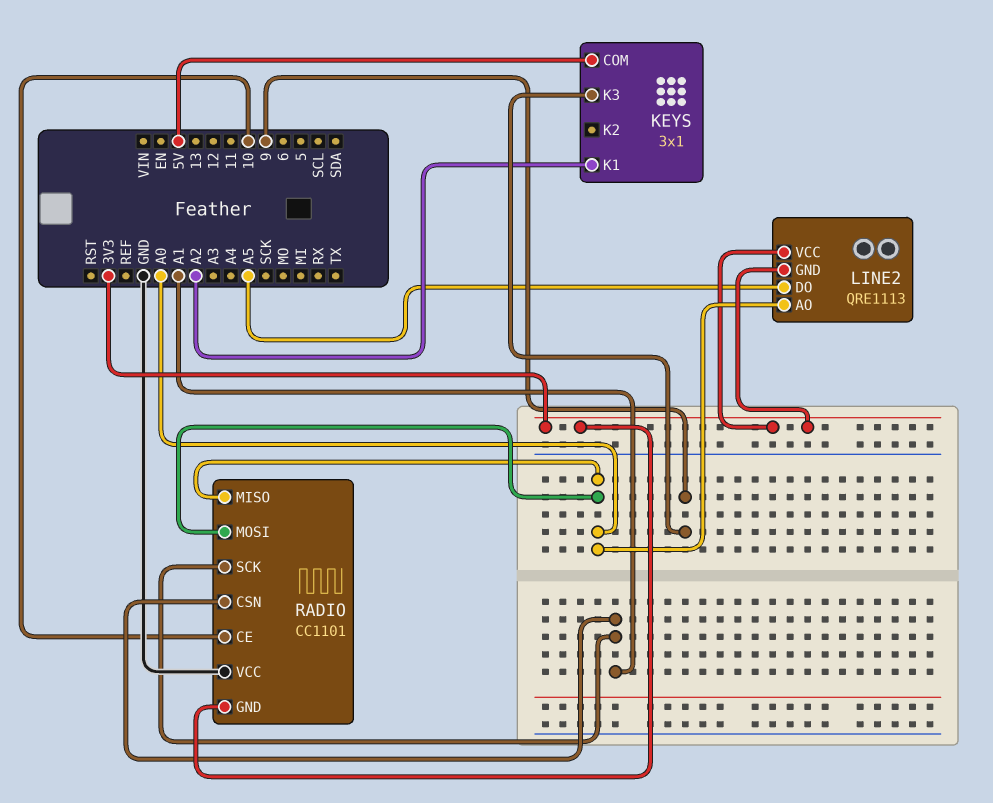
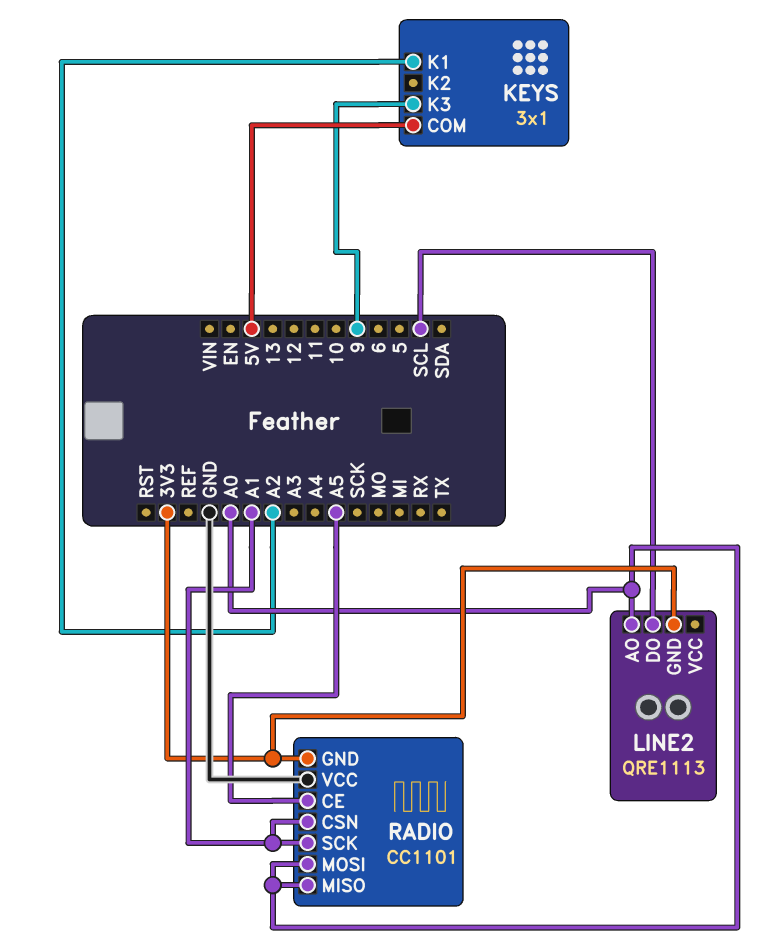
LINE2 pin DO: A5 -> SCL
LINE2 pin VCC: 3V3 -> none
RADIO pin CE: 10 -> A5

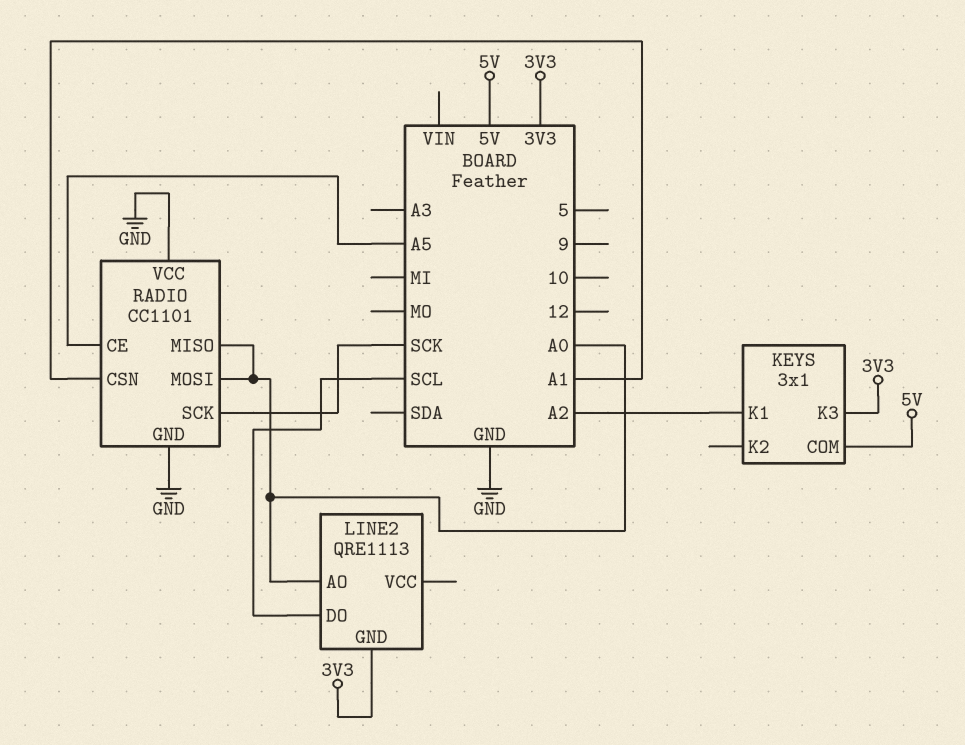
KEYS pin K3: 9 -> 3V3
RADIO pin GND: 3V3 -> GND
RADIO pin SCK: A1 -> SCK

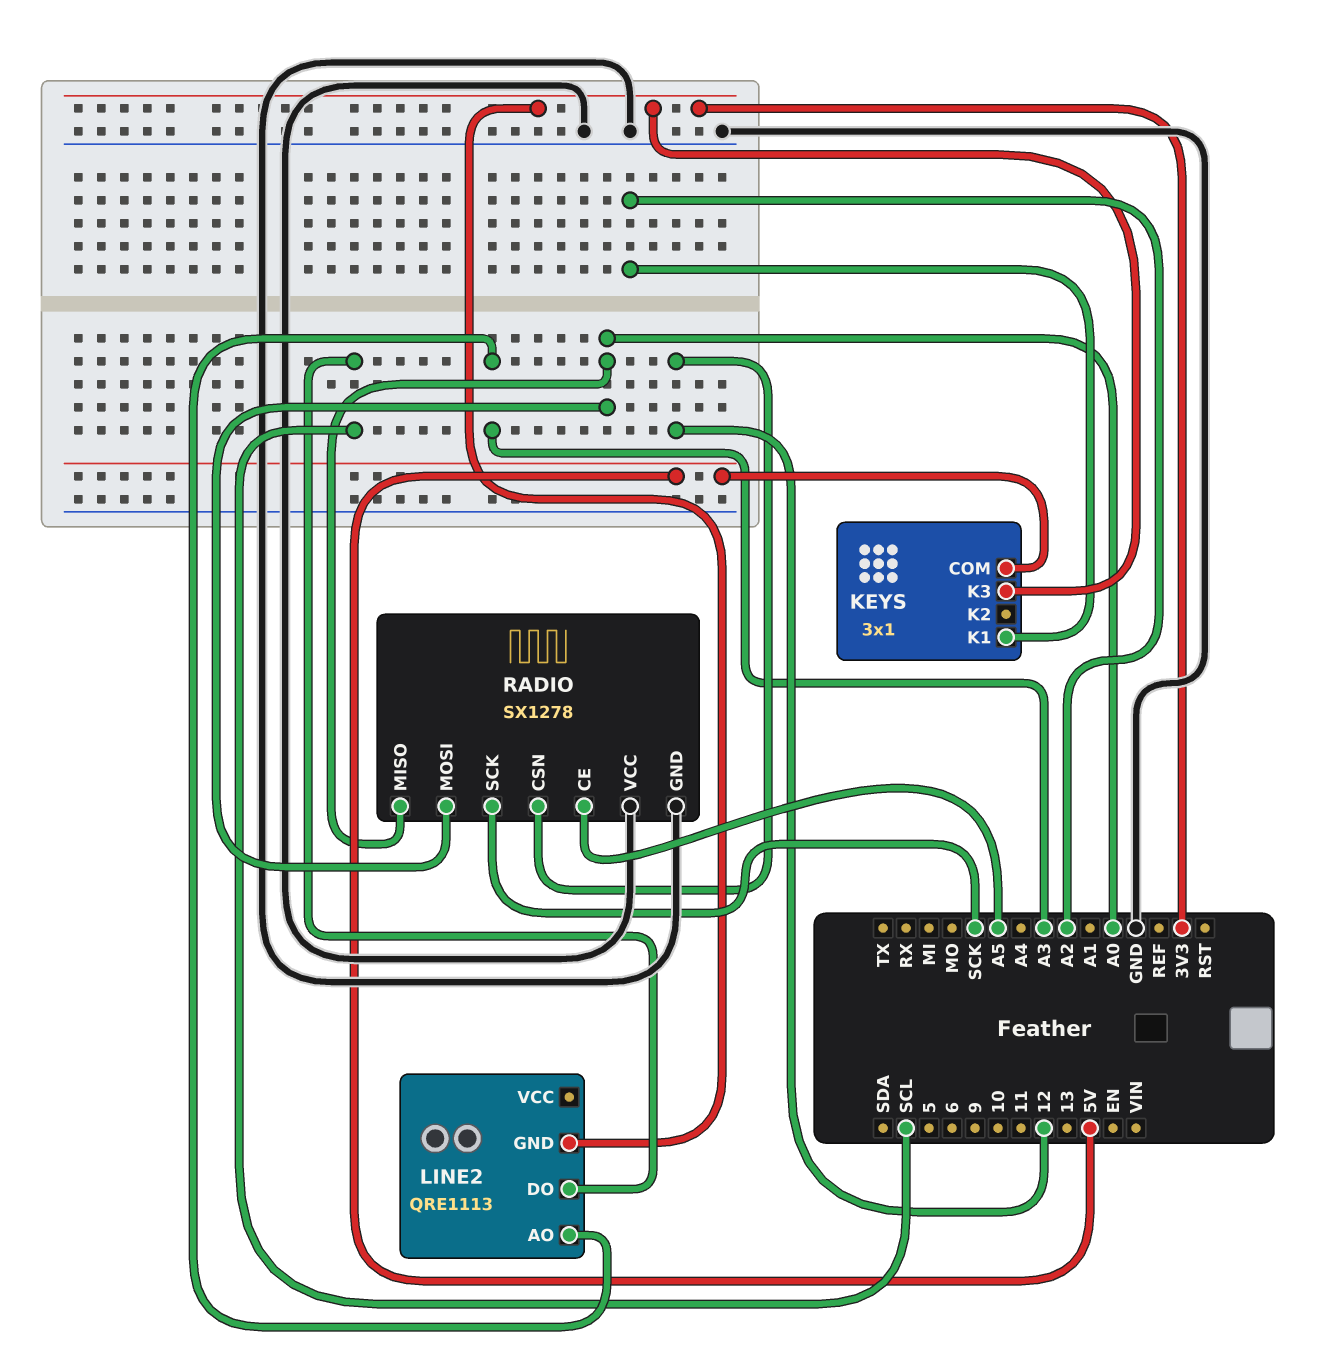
LINE2 pin AO: A0 -> A3
RADIO: CC1101 -> SX1278
RADIO pin CSN: A1 -> 12

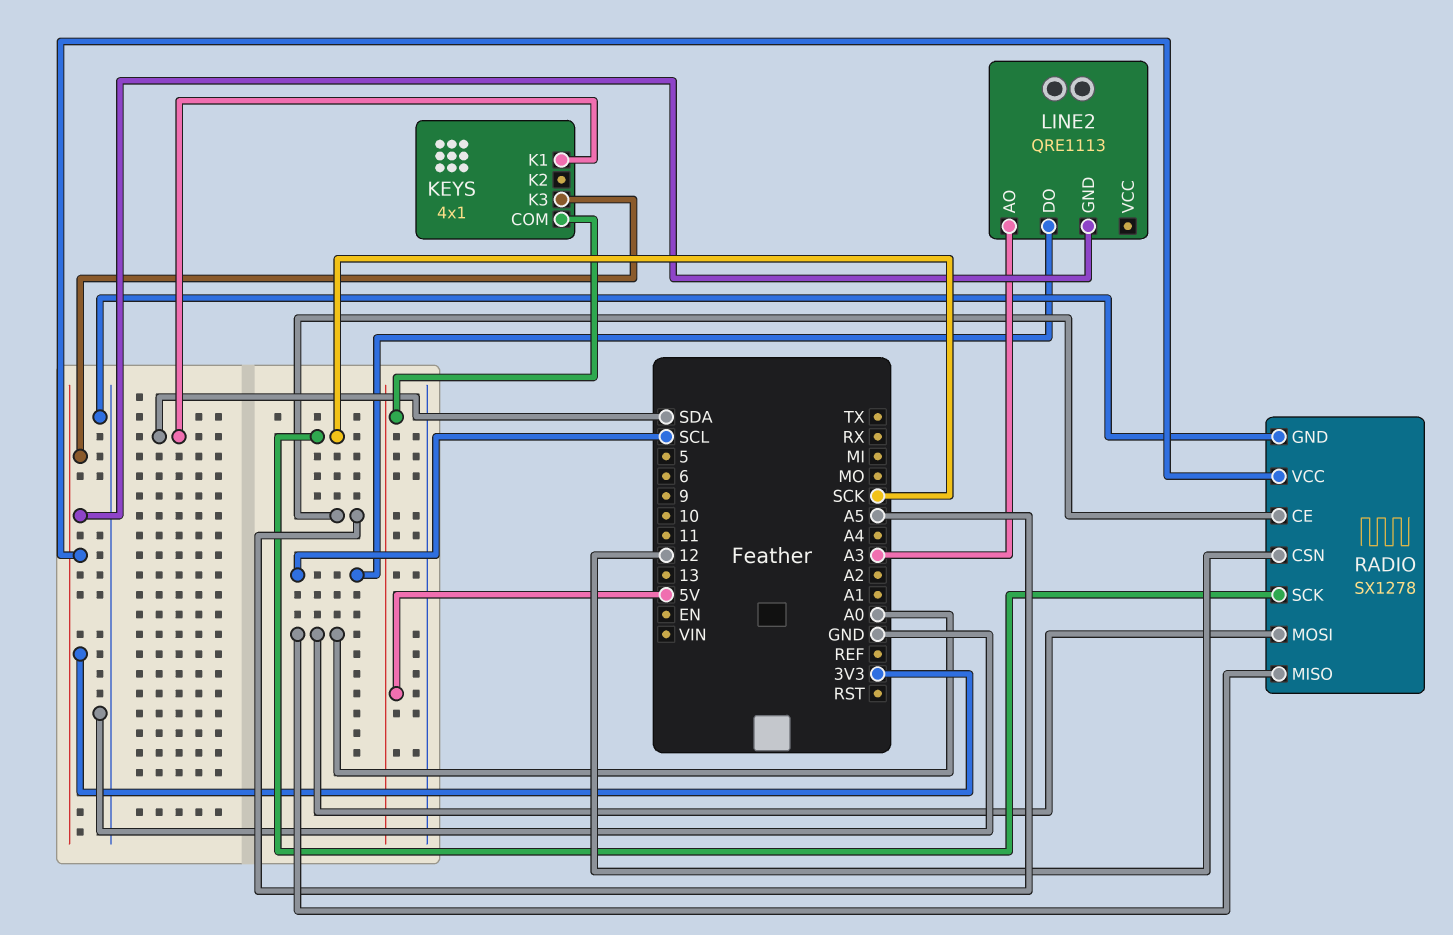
KEYS: 3x1 -> 4x1
KEYS pin K1: A2 -> SDA
RADIO pin VCC: GND -> 3V3

